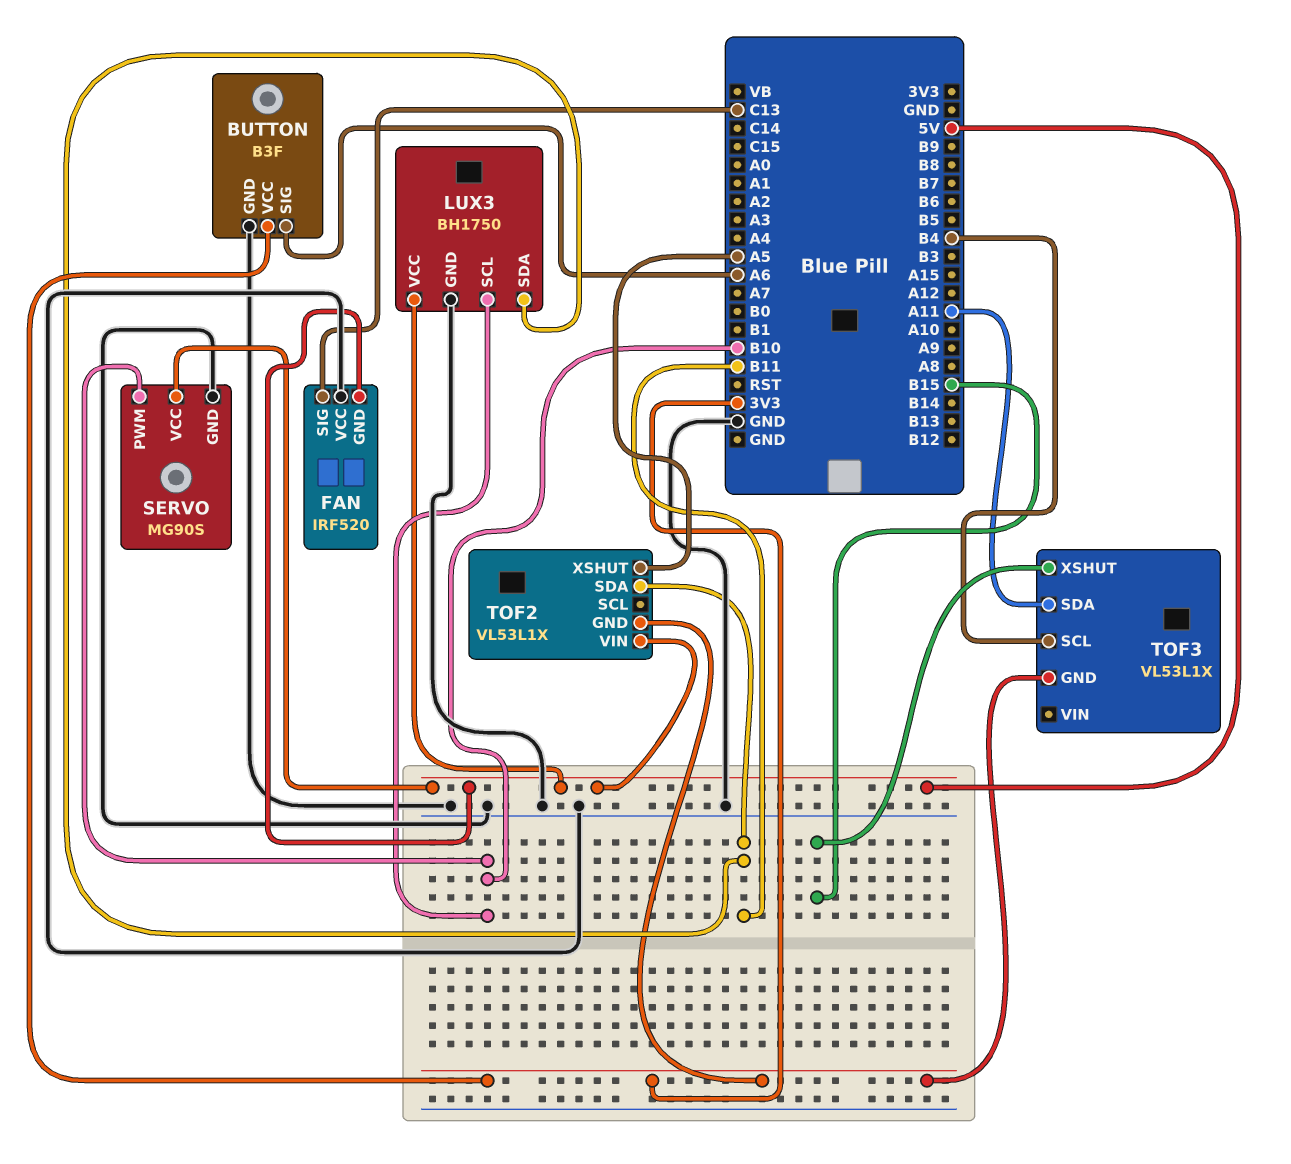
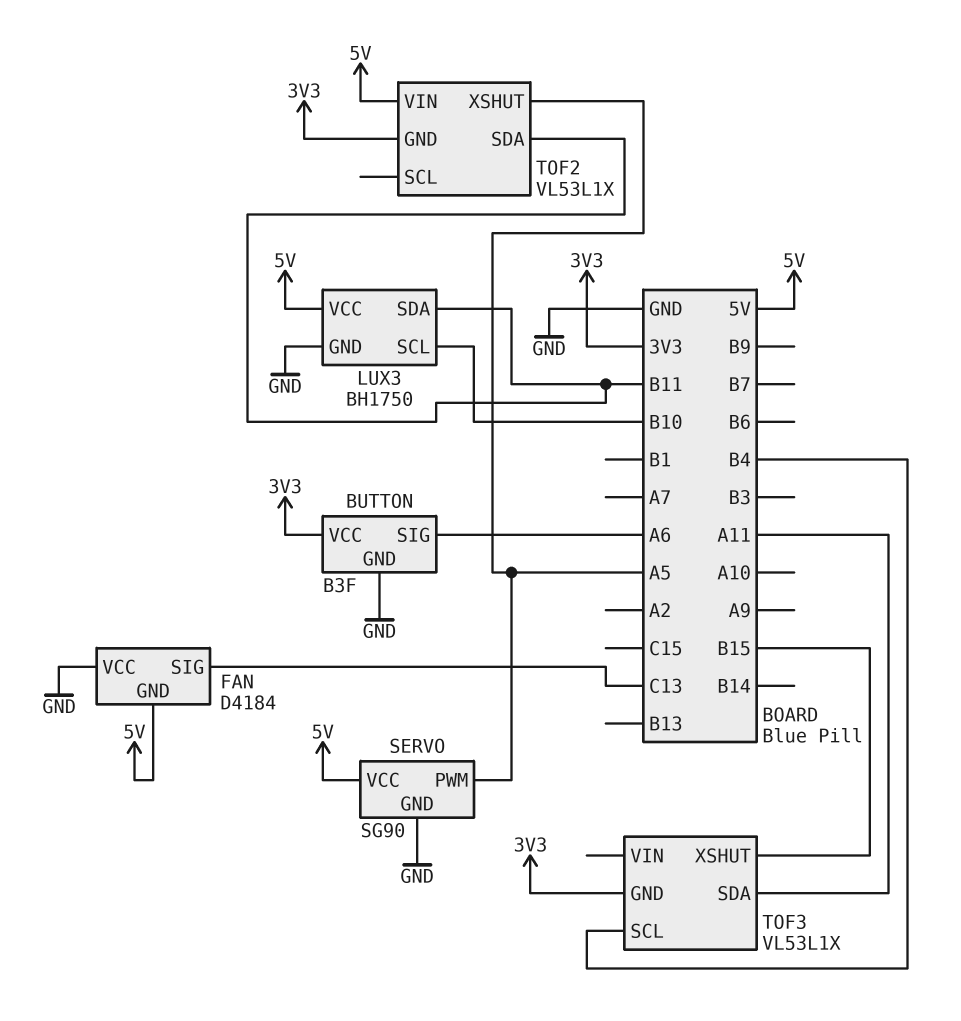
FAN: IRF520 -> D4184
SERVO: MG90S -> SG90
SERVO pin PWM: B10 -> A5

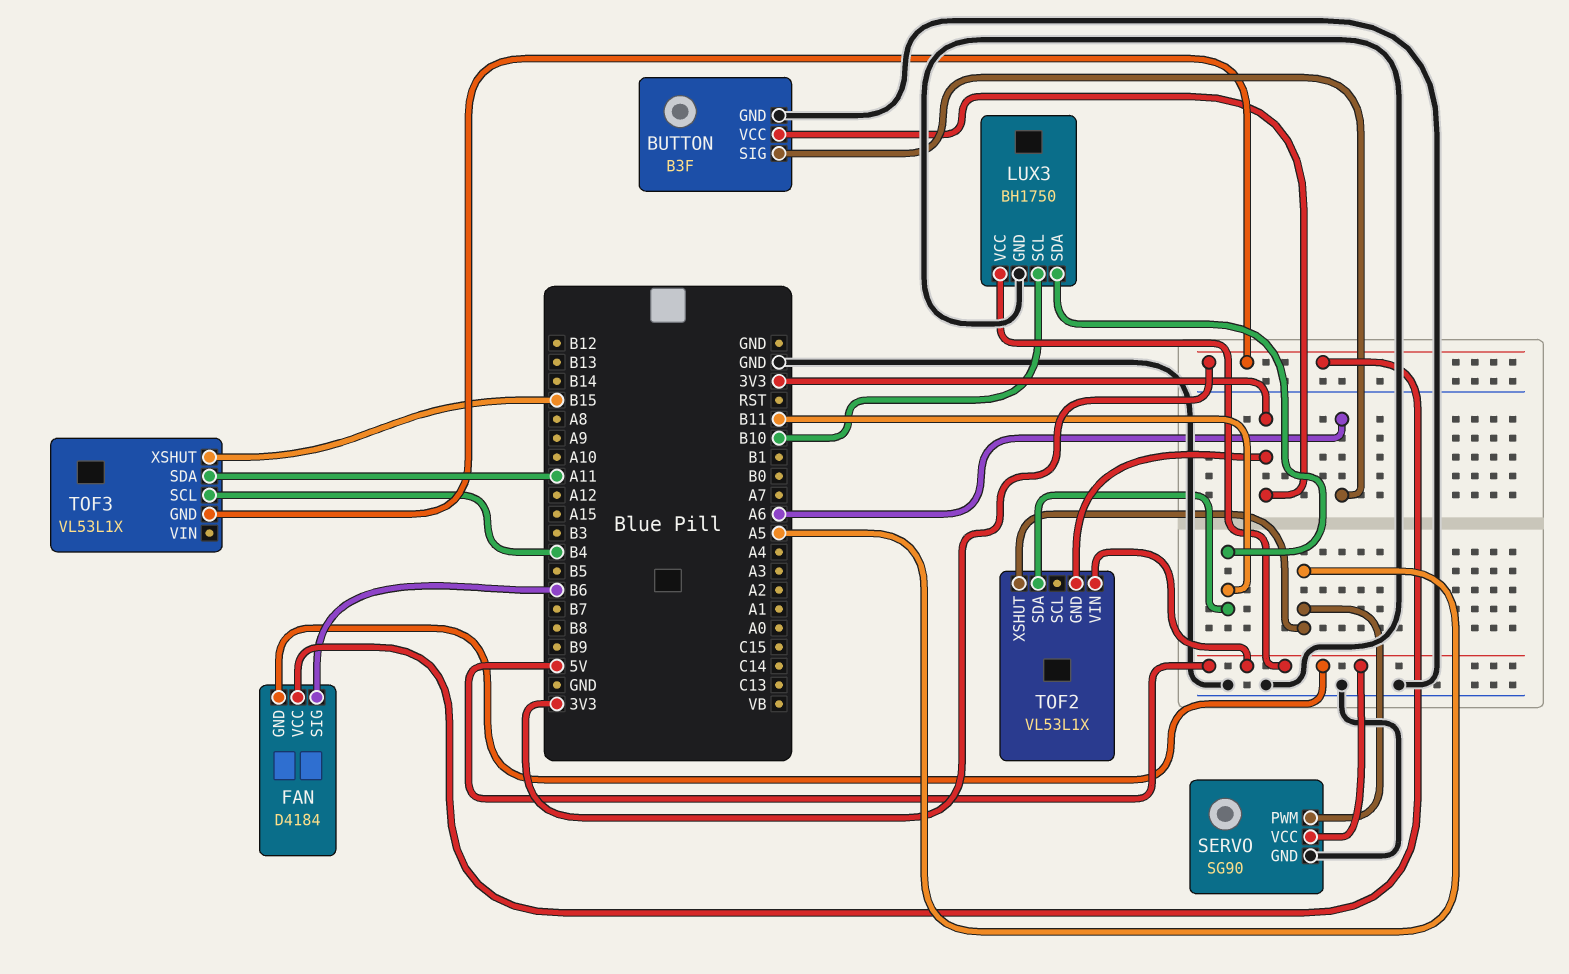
FAN pin SIG: C13 -> B6
FAN pin VCC: GND -> 3V3

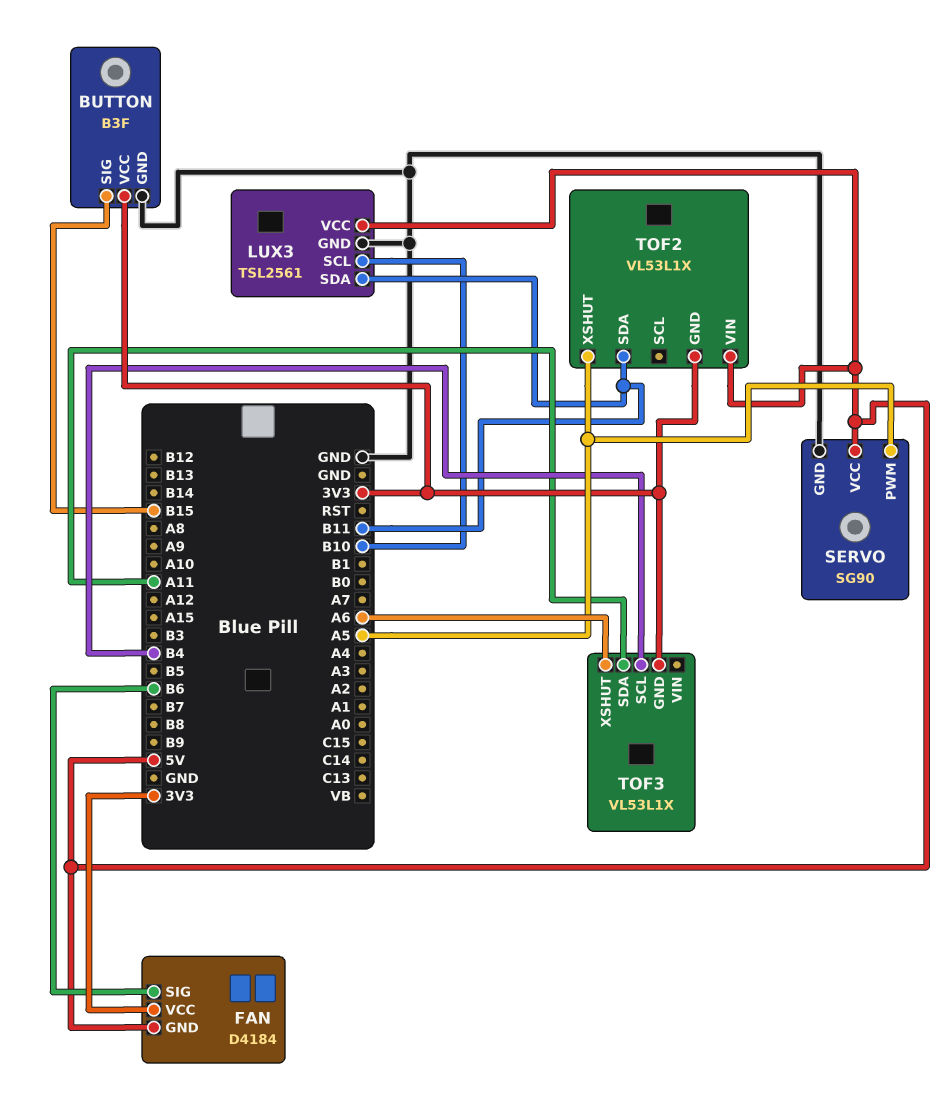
BUTTON pin SIG: A6 -> B15
LUX3: BH1750 -> TSL2561
TOF3 pin XSHUT: B15 -> A6

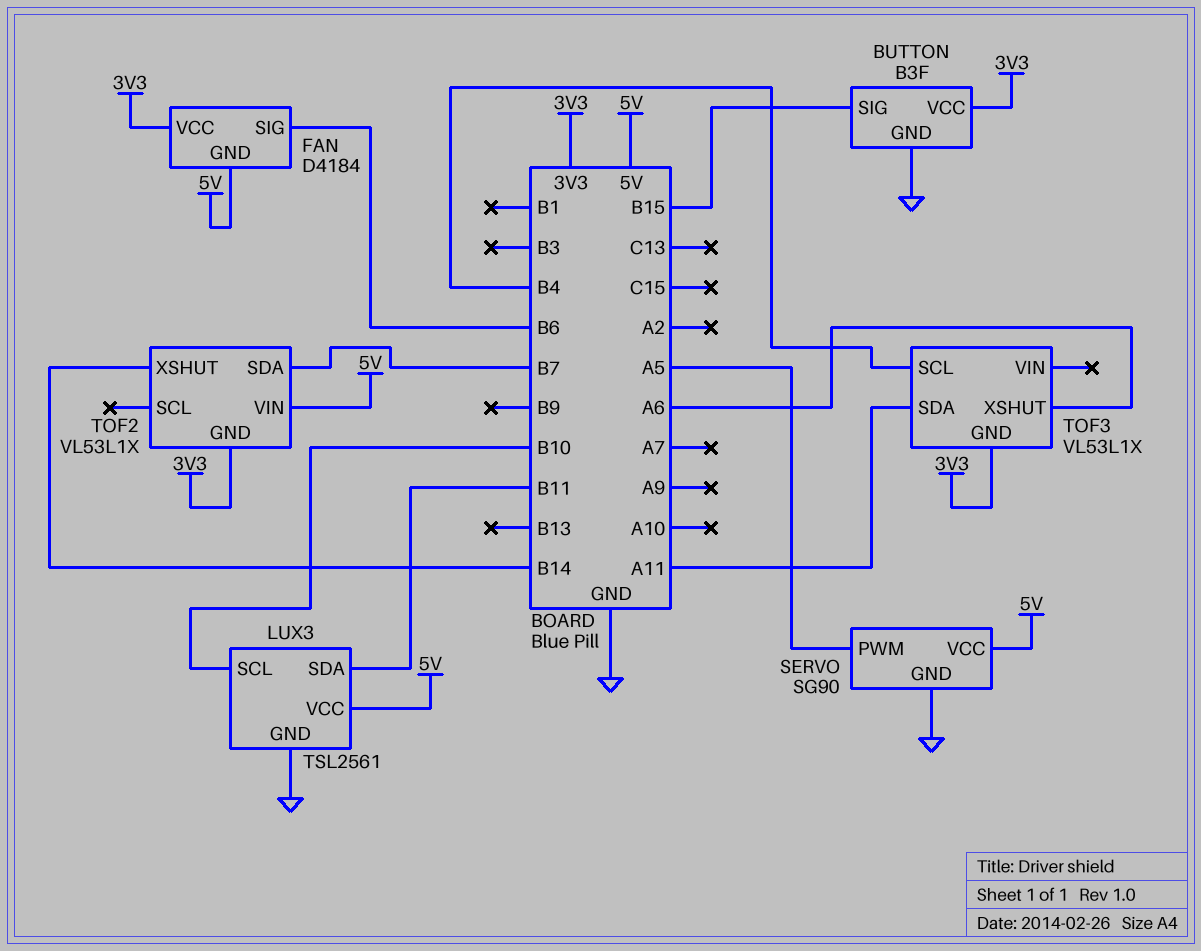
TOF2 pin SDA: B11 -> B7
TOF2 pin XSHUT: A5 -> B14

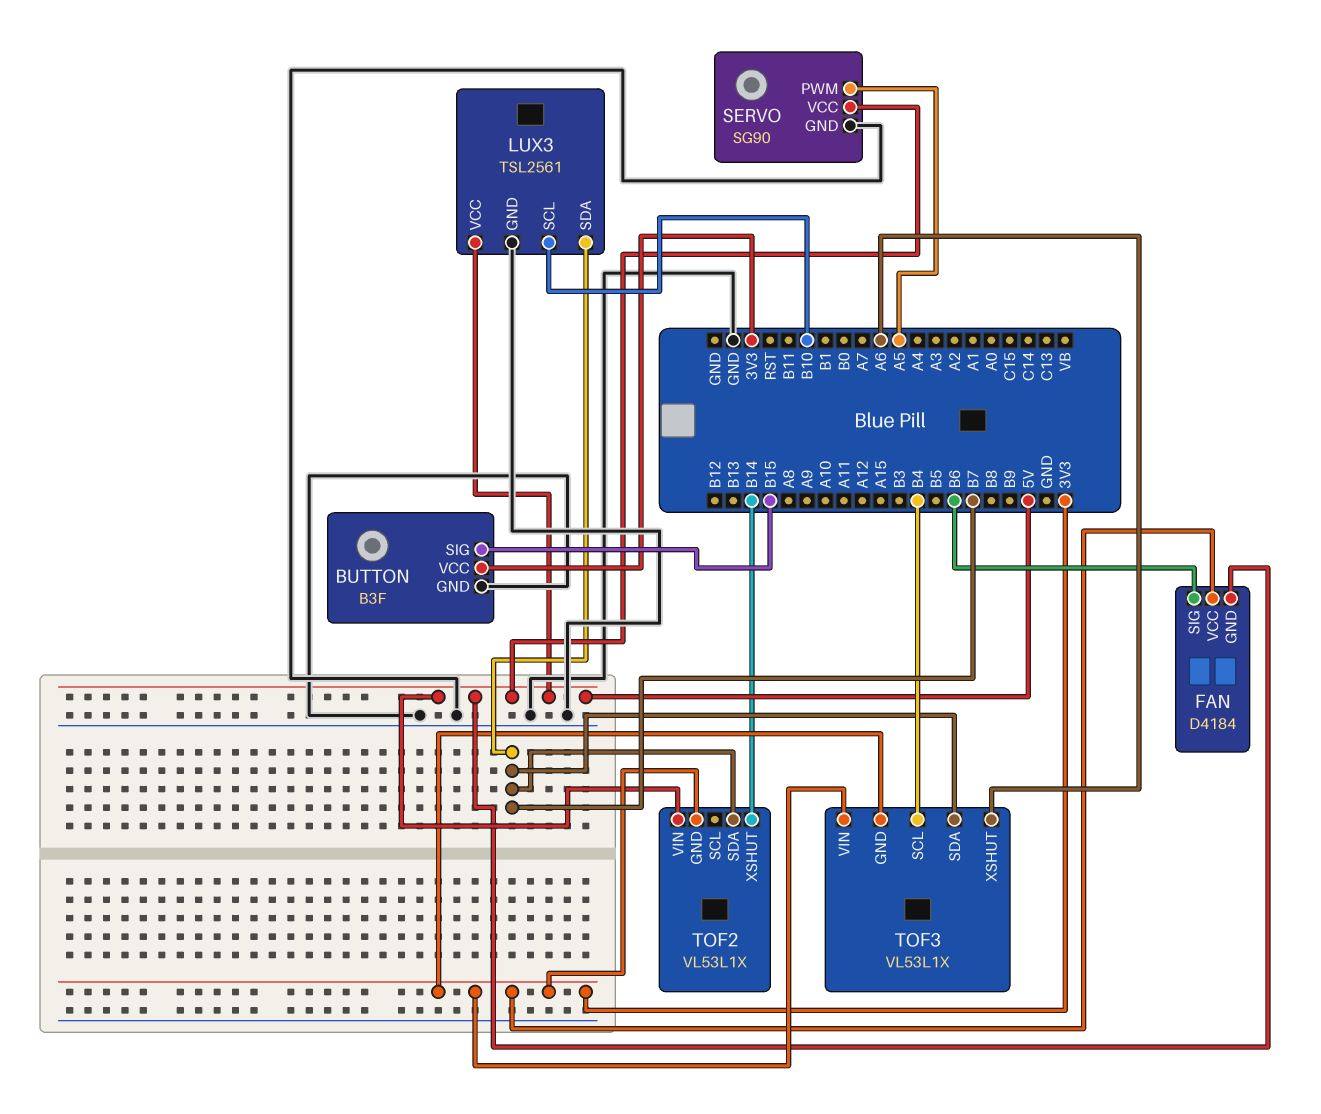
LUX3 pin SDA: B11 -> B7
TOF3 pin SDA: A11 -> B7
TOF3 pin VIN: none -> 3V3

